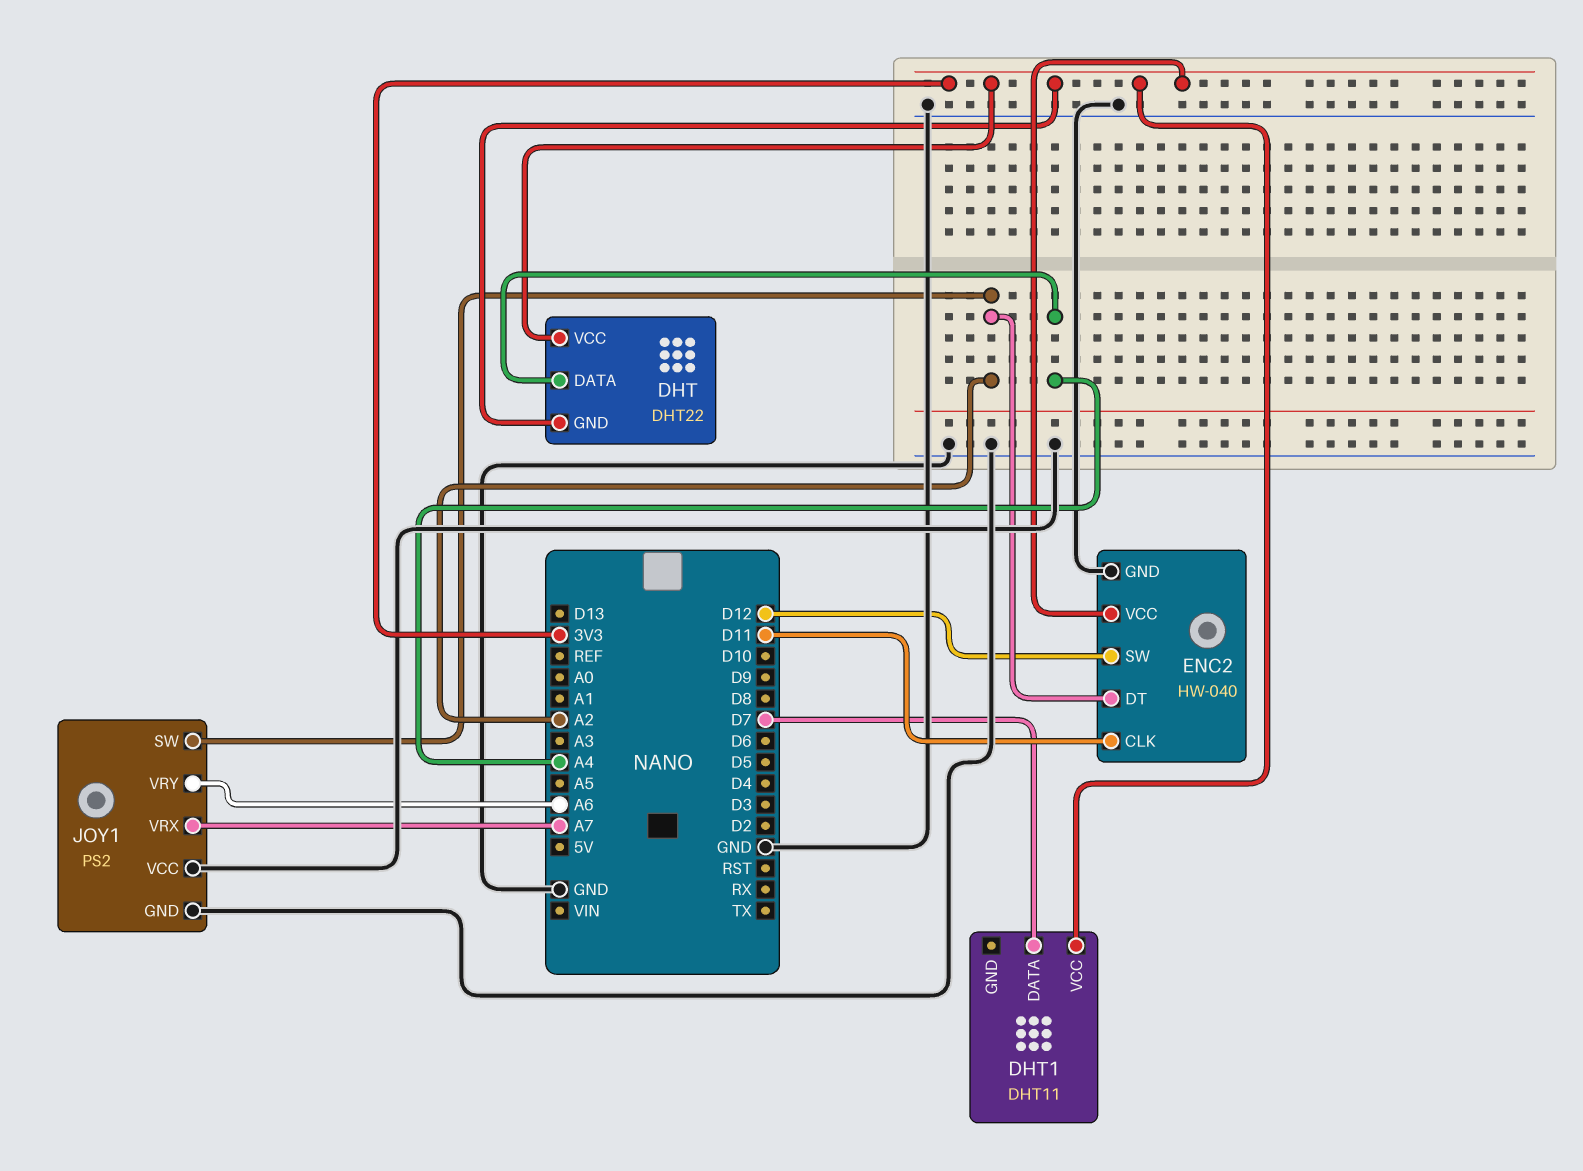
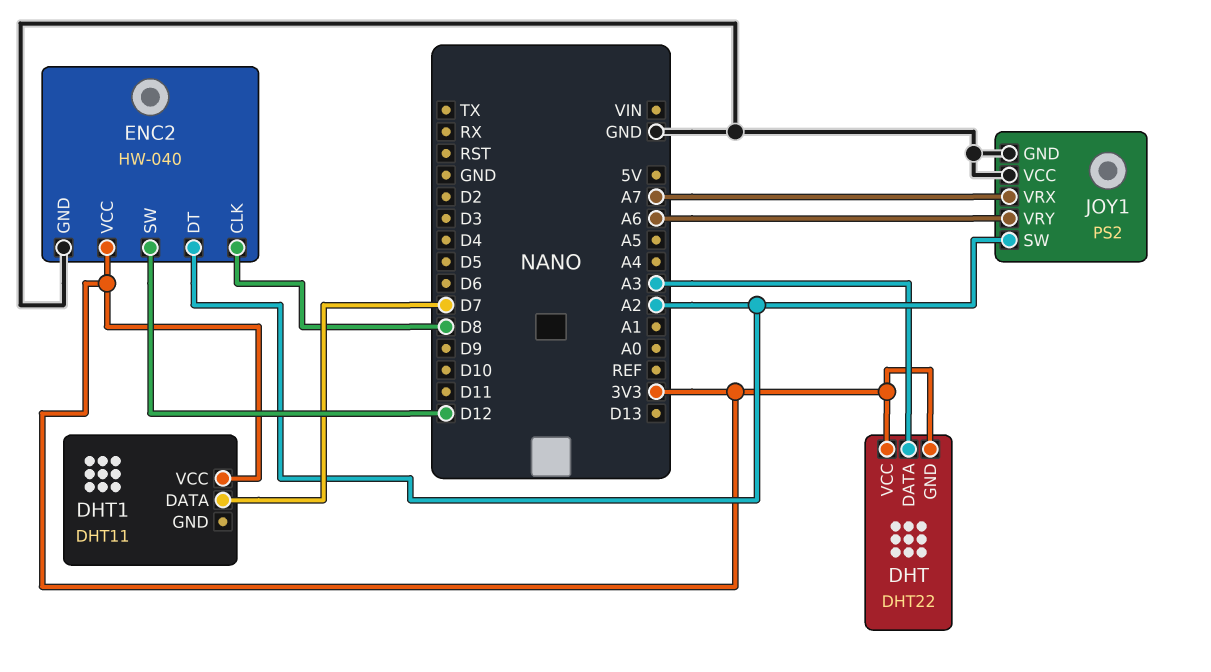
DHT pin DATA: A4 -> A3
ENC2 pin CLK: D11 -> D8

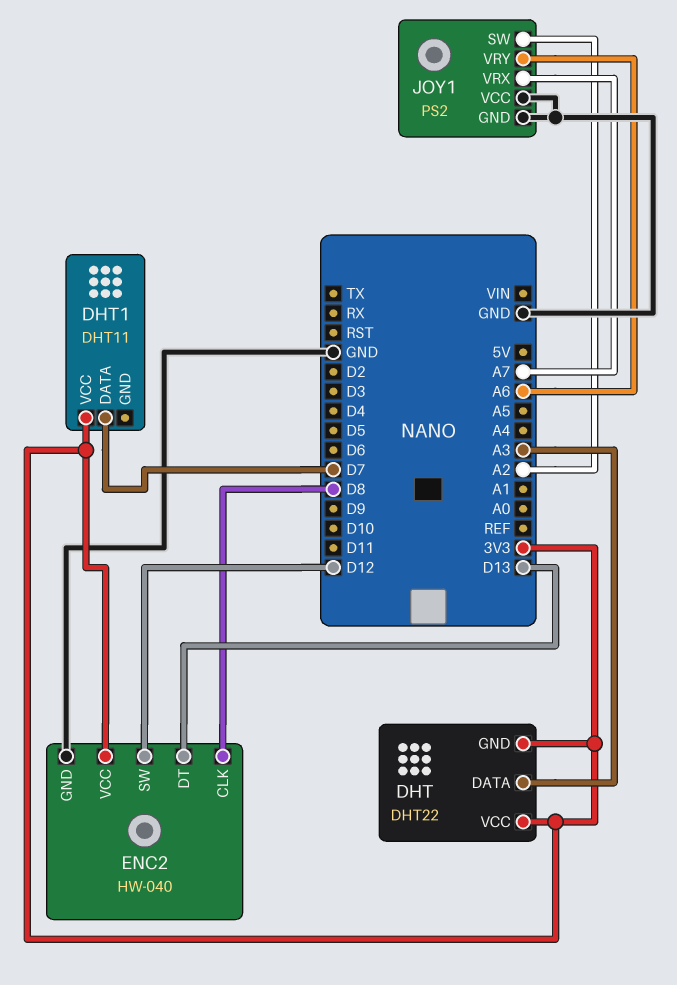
ENC2 pin DT: A2 -> D13

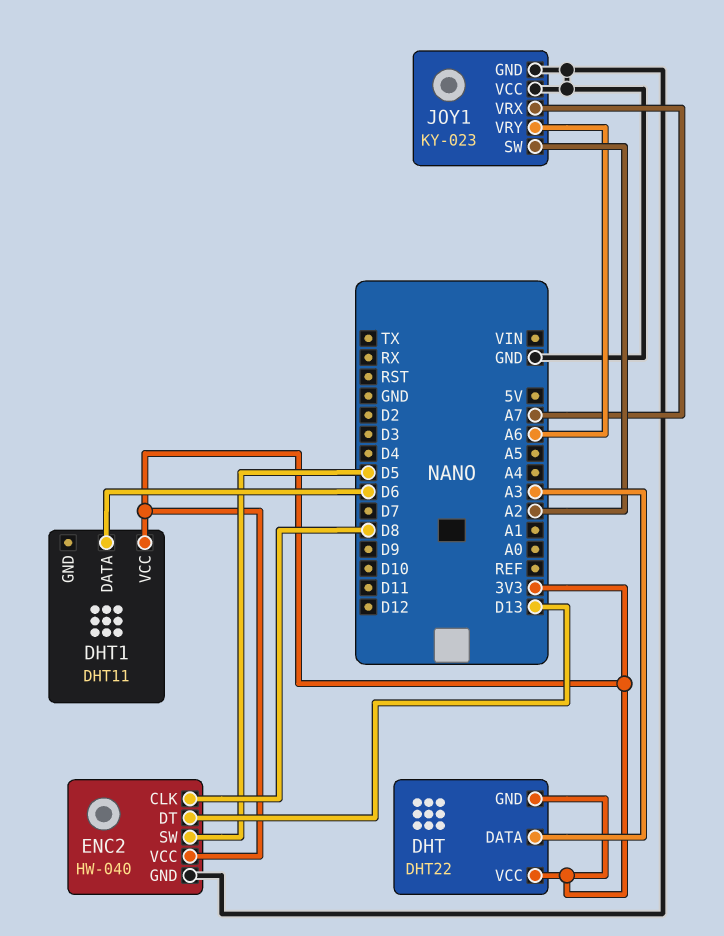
DHT1 pin DATA: D7 -> D6
ENC2 pin SW: D12 -> D5
JOY1: PS2 -> KY-023

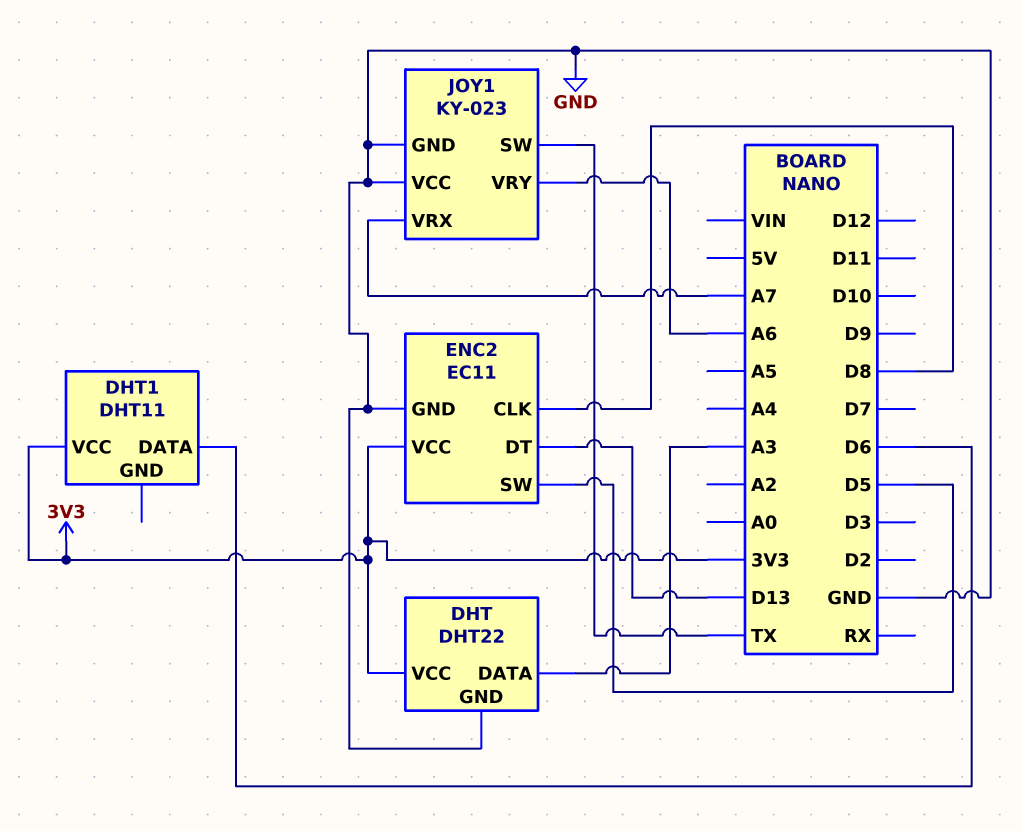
DHT pin GND: 3V3 -> GND
ENC2: HW-040 -> EC11
JOY1 pin SW: A2 -> TX

